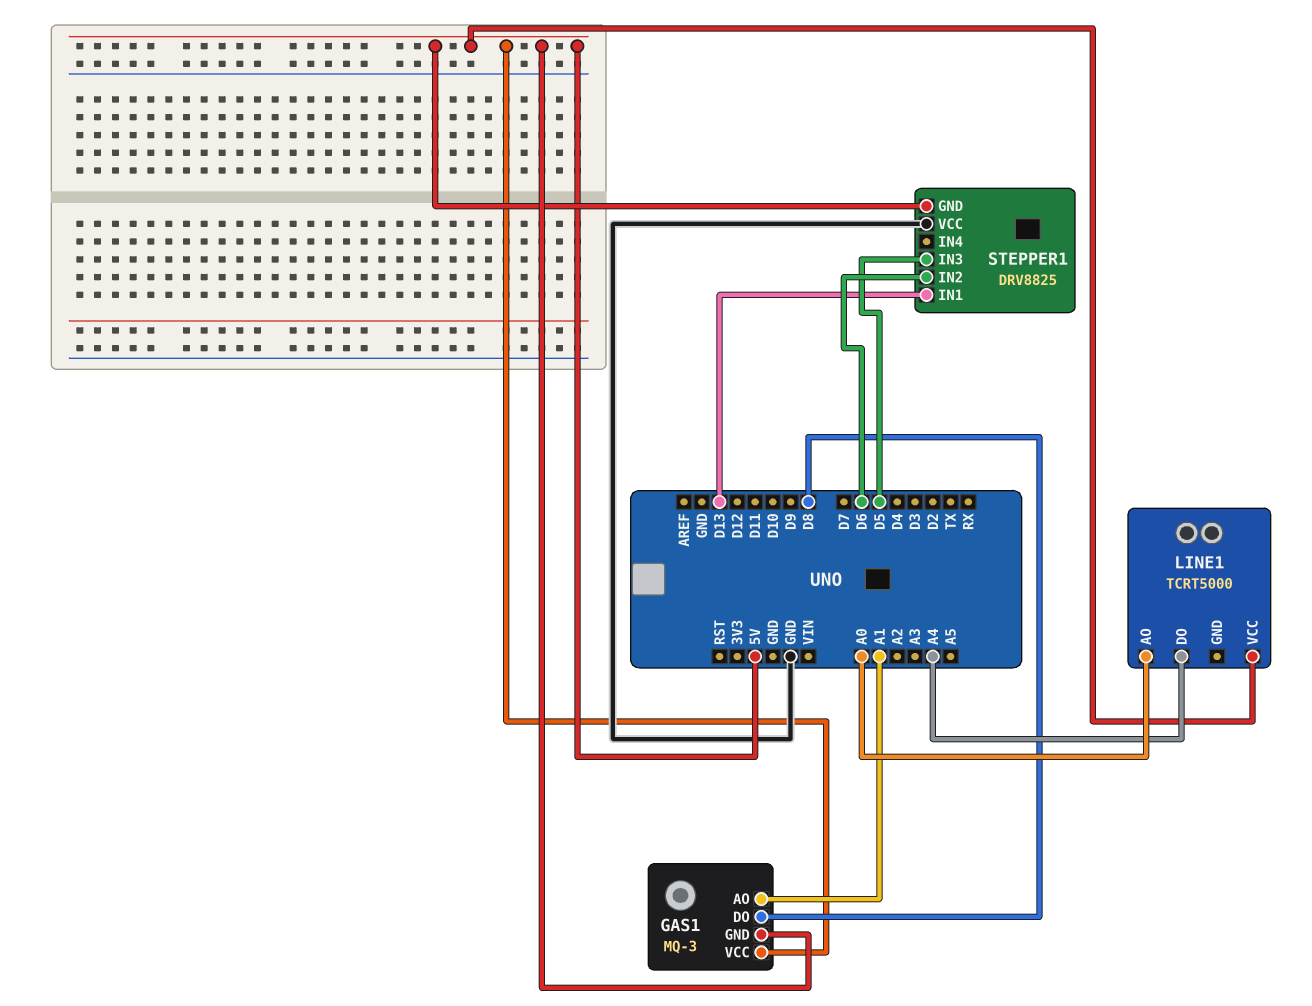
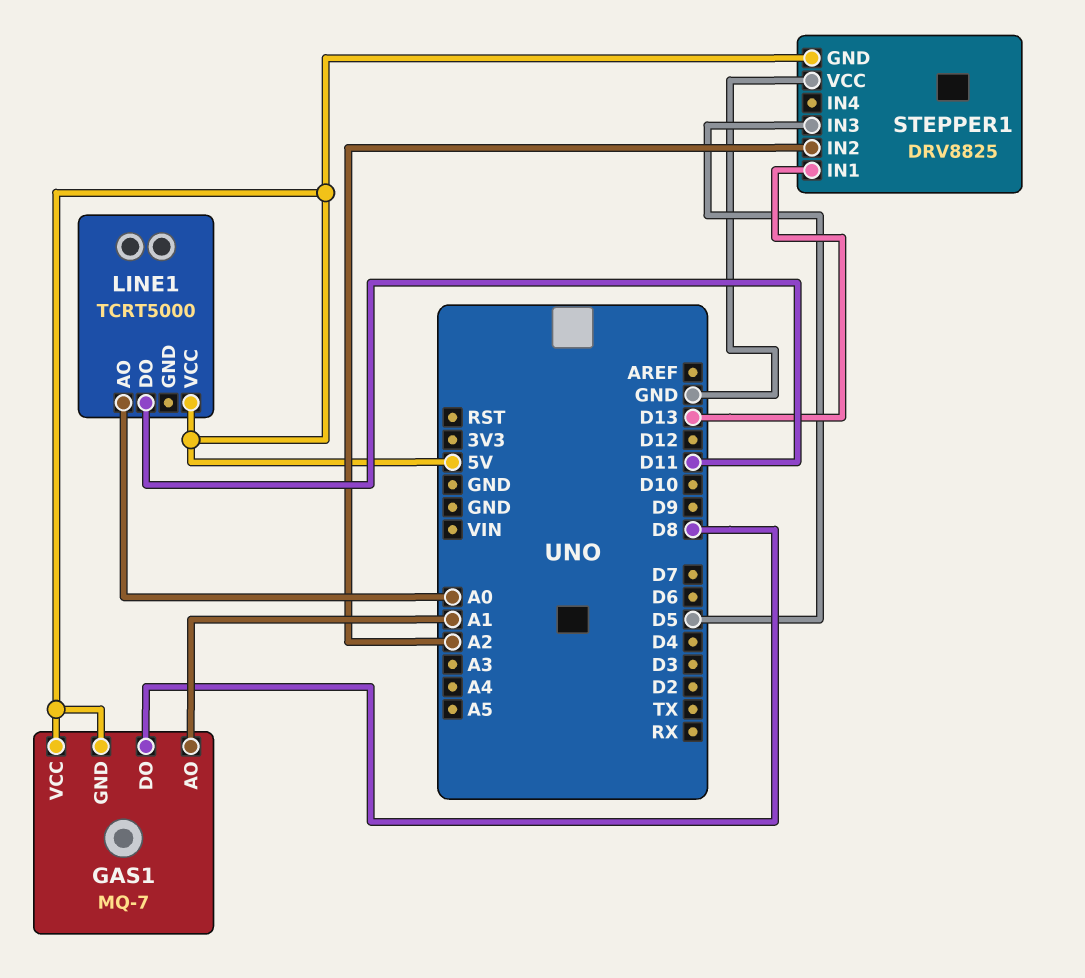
GAS1: MQ-3 -> MQ-7
LINE1 pin DO: A4 -> D11
STEPPER1 pin IN2: D6 -> A2

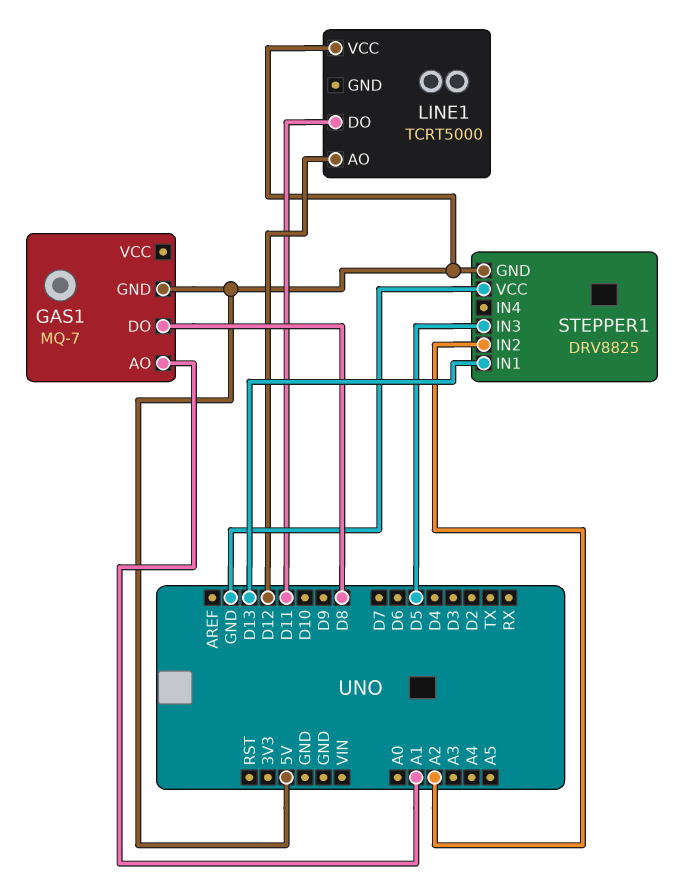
GAS1 pin VCC: 5V -> none
LINE1 pin AO: A0 -> D12

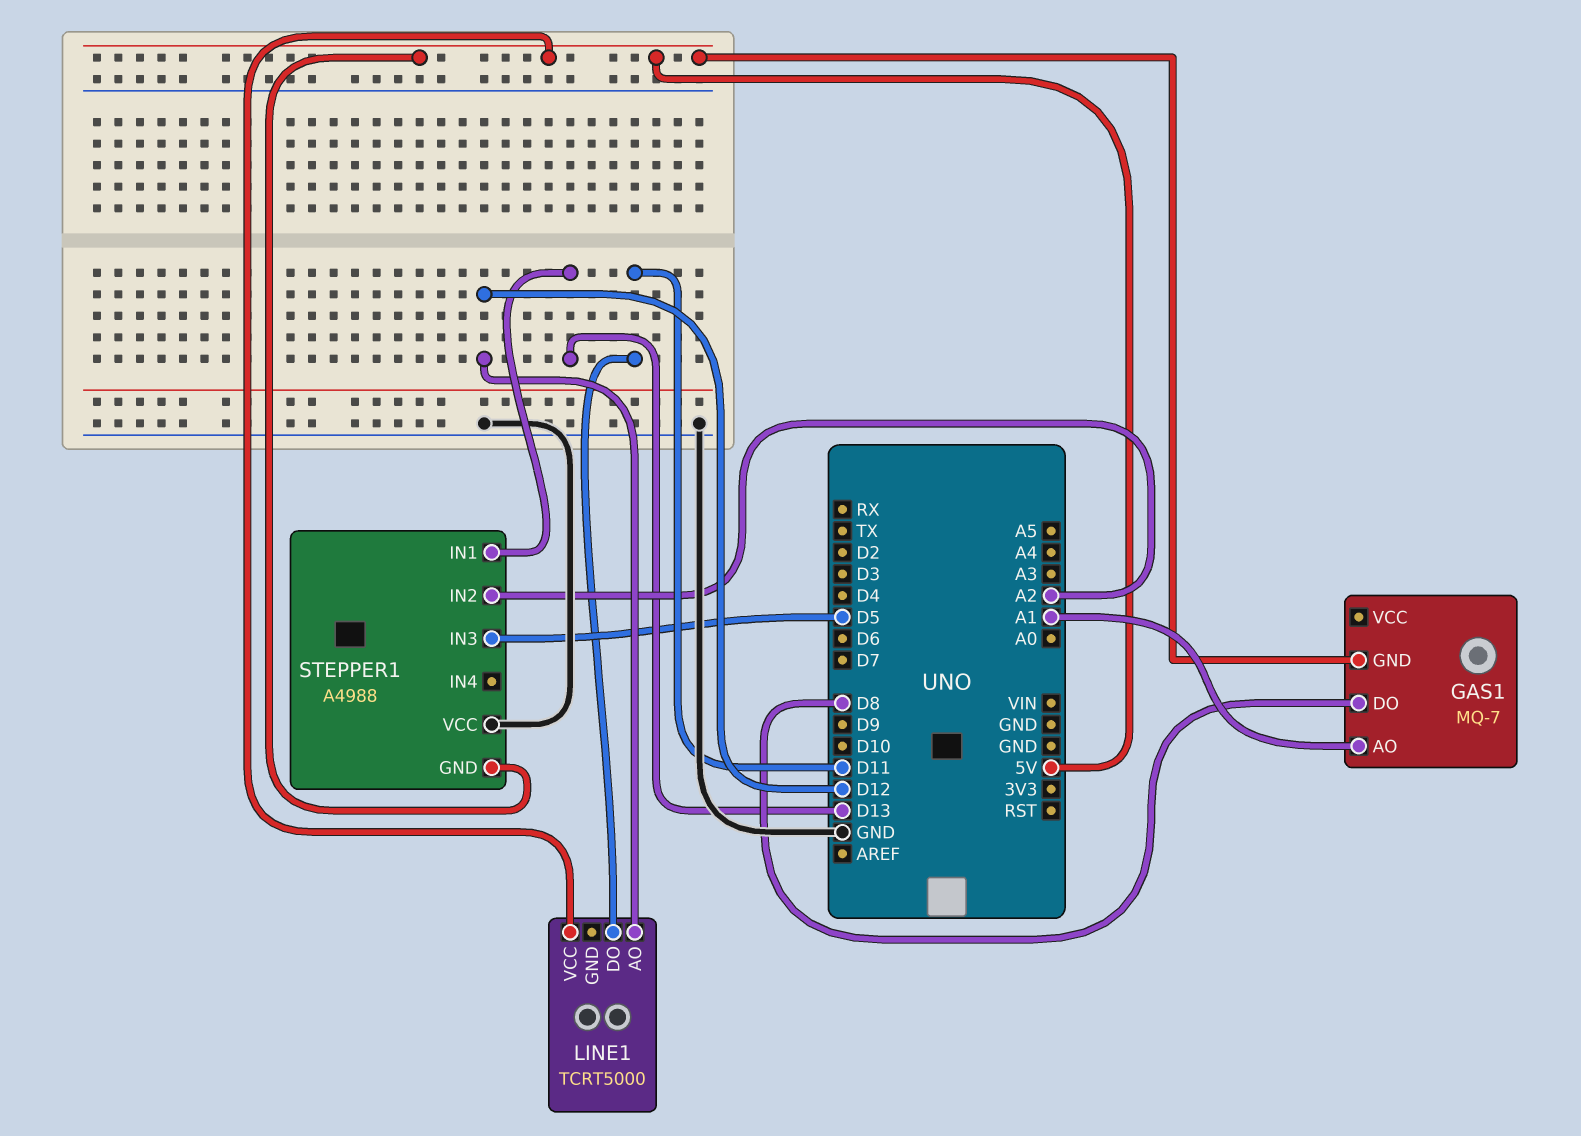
STEPPER1: DRV8825 -> A4988

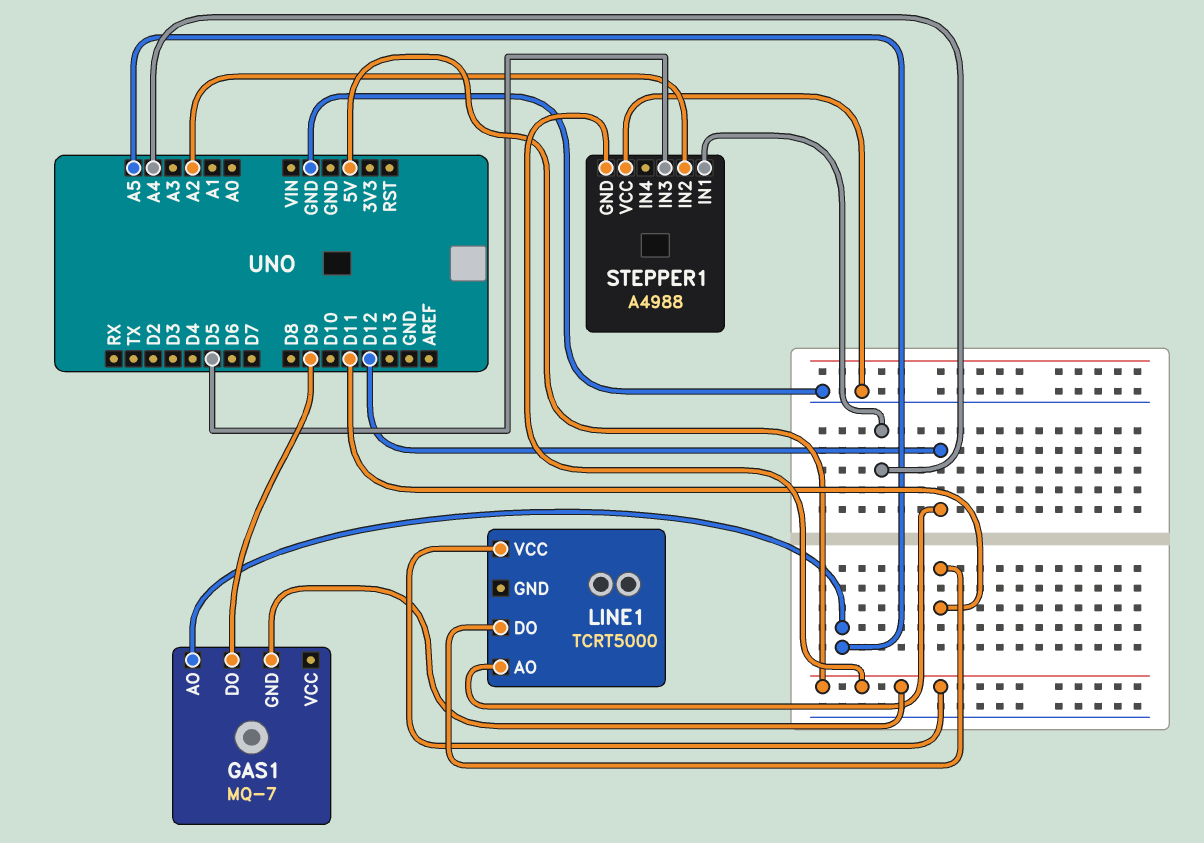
GAS1 pin AO: A1 -> A5
GAS1 pin DO: D8 -> D9
STEPPER1 pin IN1: D13 -> A4

